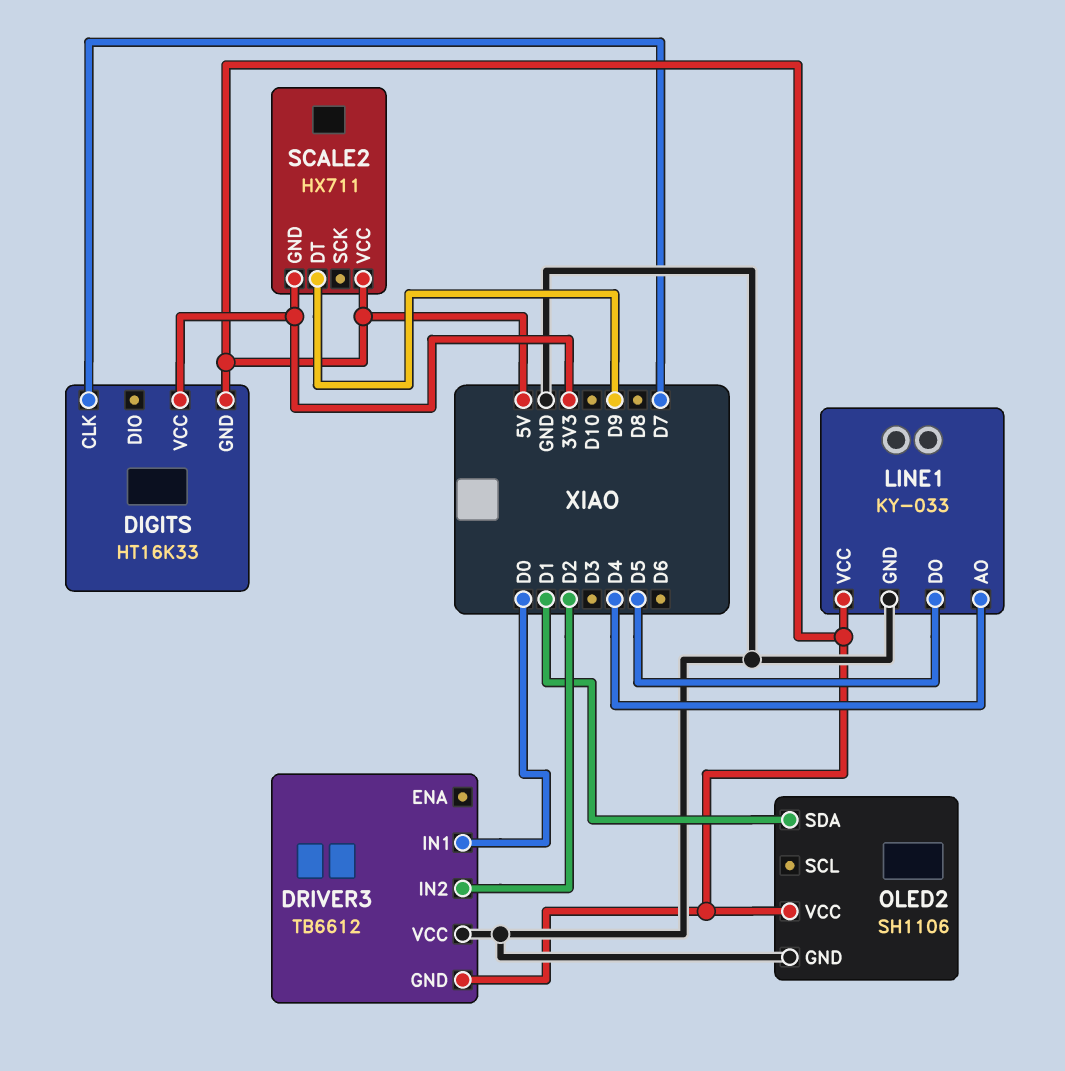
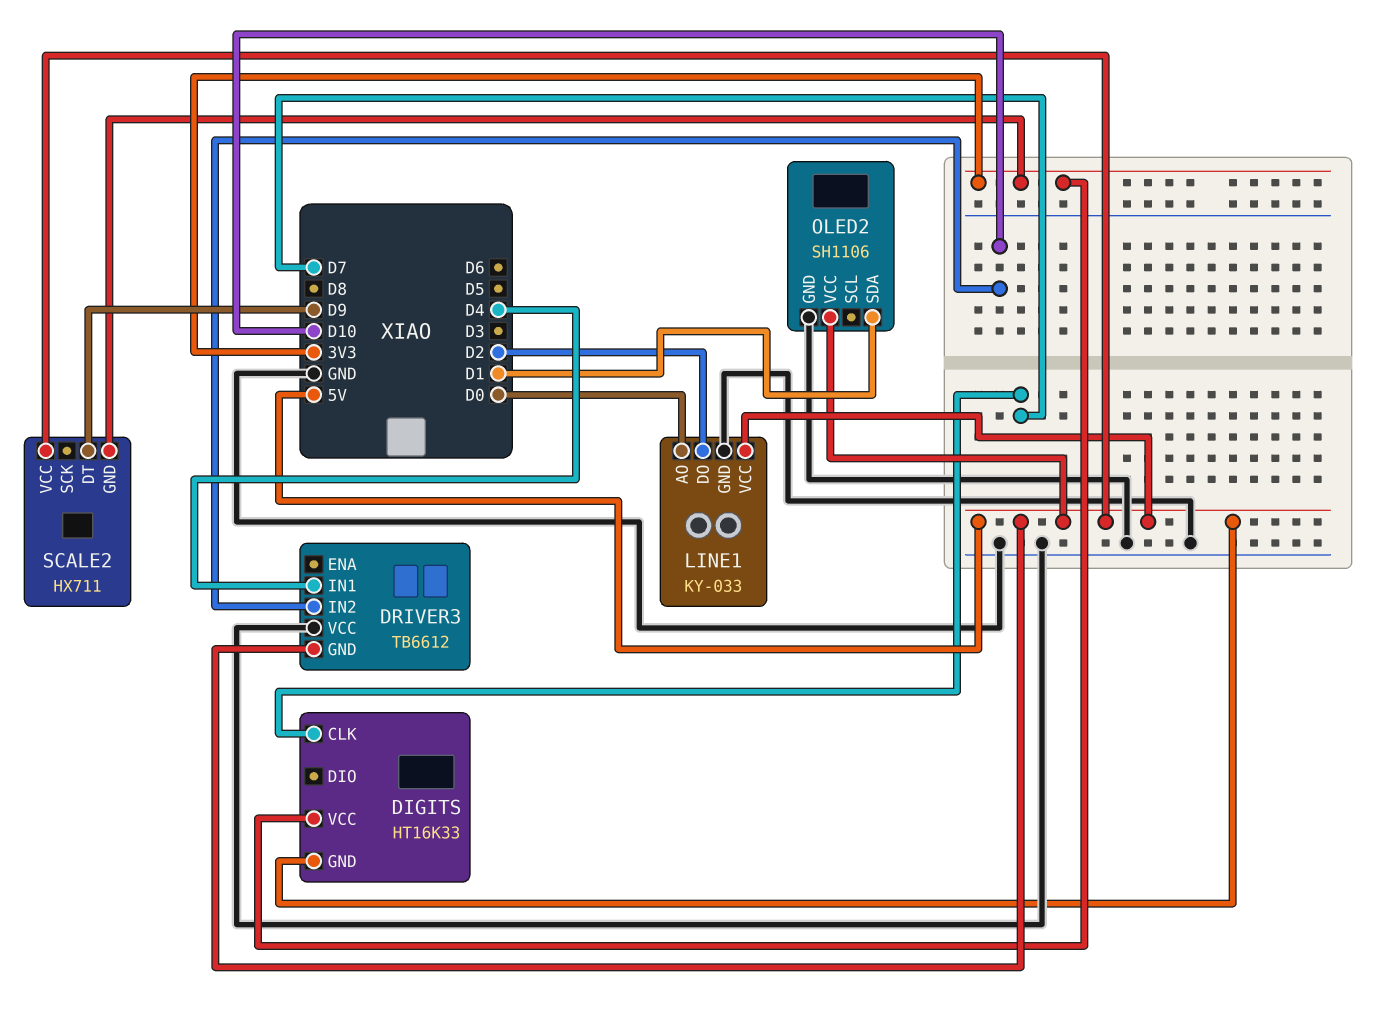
DRIVER3 pin IN1: D0 -> D4
DRIVER3 pin IN2: D2 -> D10
LINE1 pin AO: D4 -> D0
LINE1 pin DO: D5 -> D2

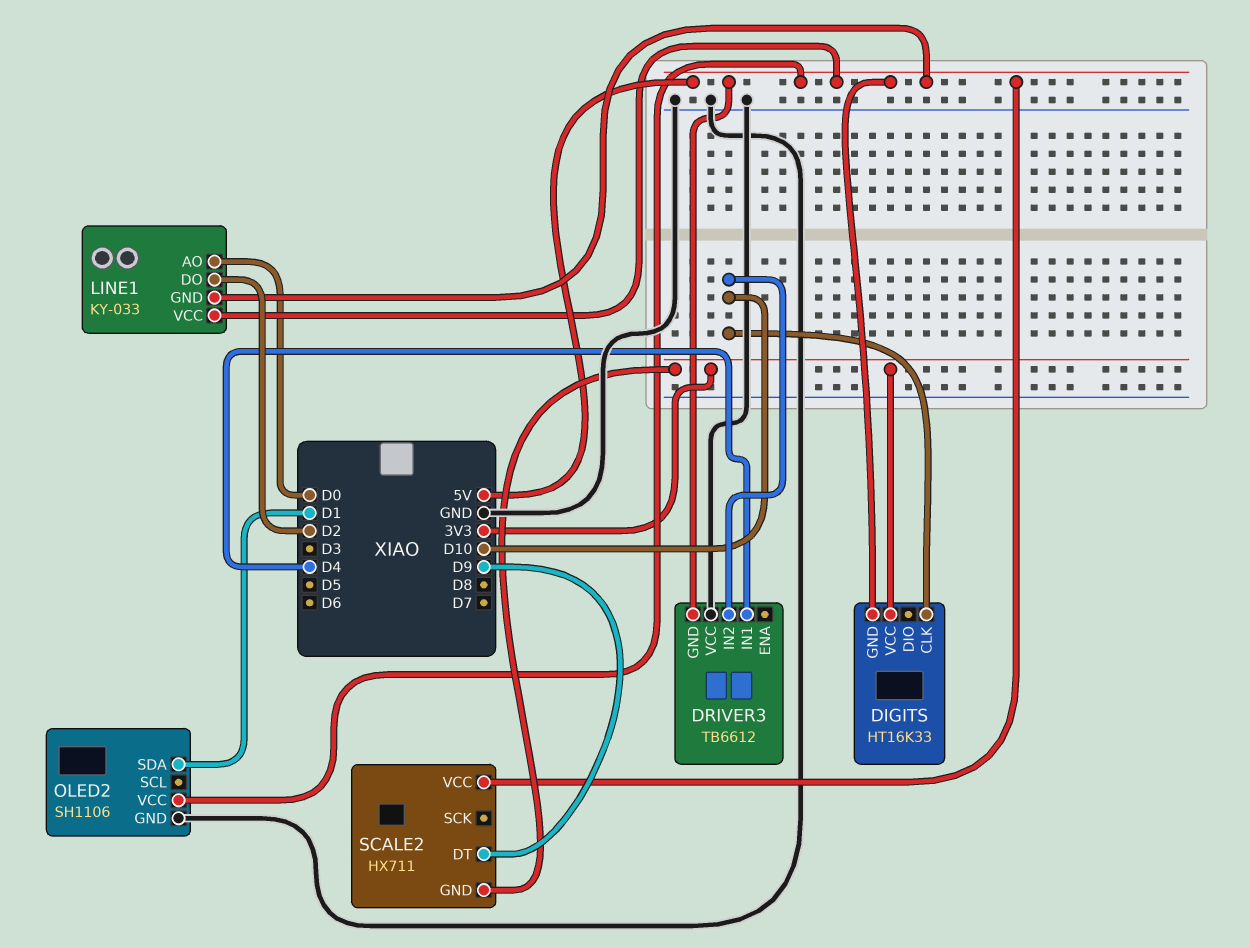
DIGITS pin CLK: D7 -> D10
LINE1 pin GND: GND -> 5V

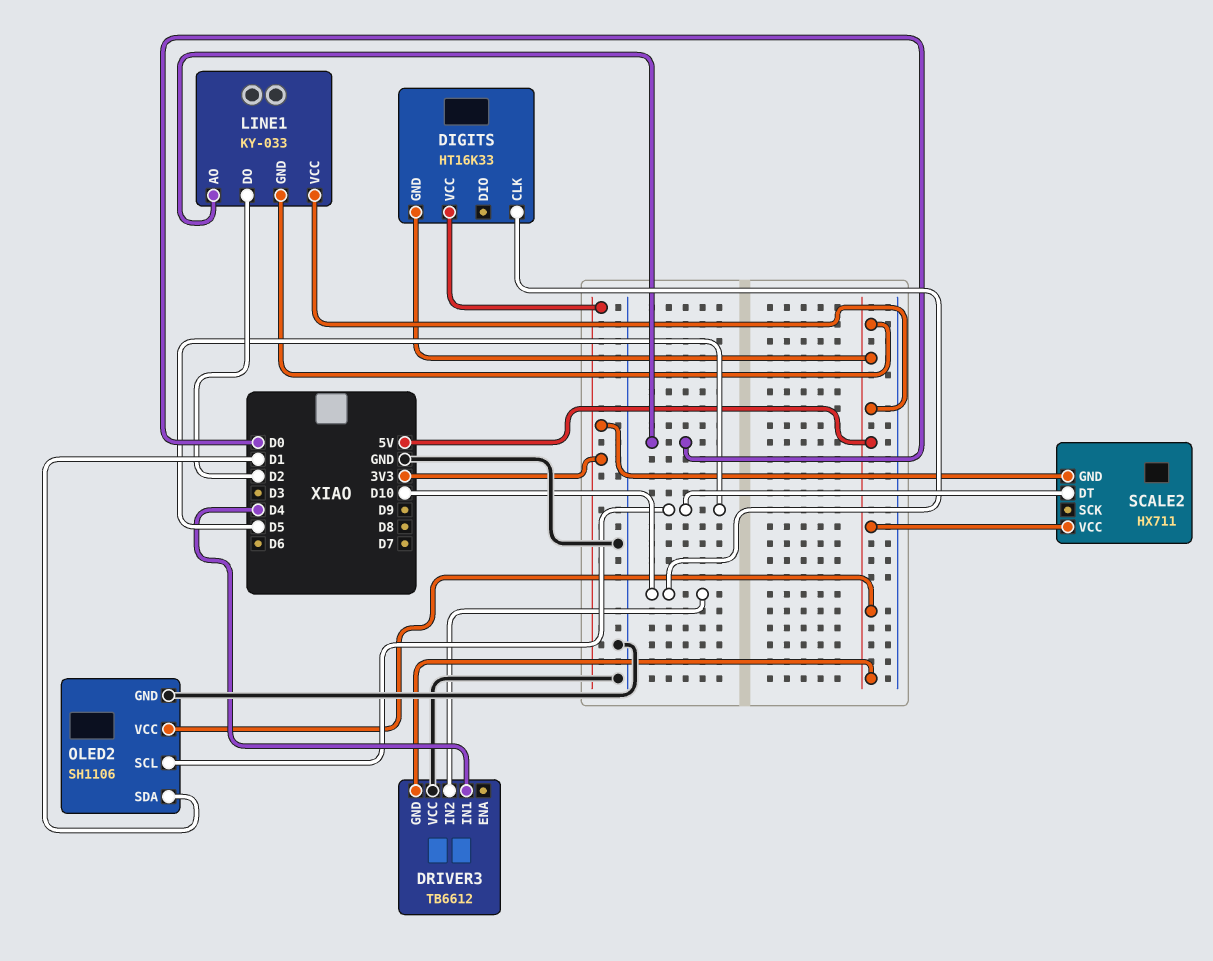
OLED2 pin SCL: none -> D5
SCALE2 pin DT: D9 -> D5

